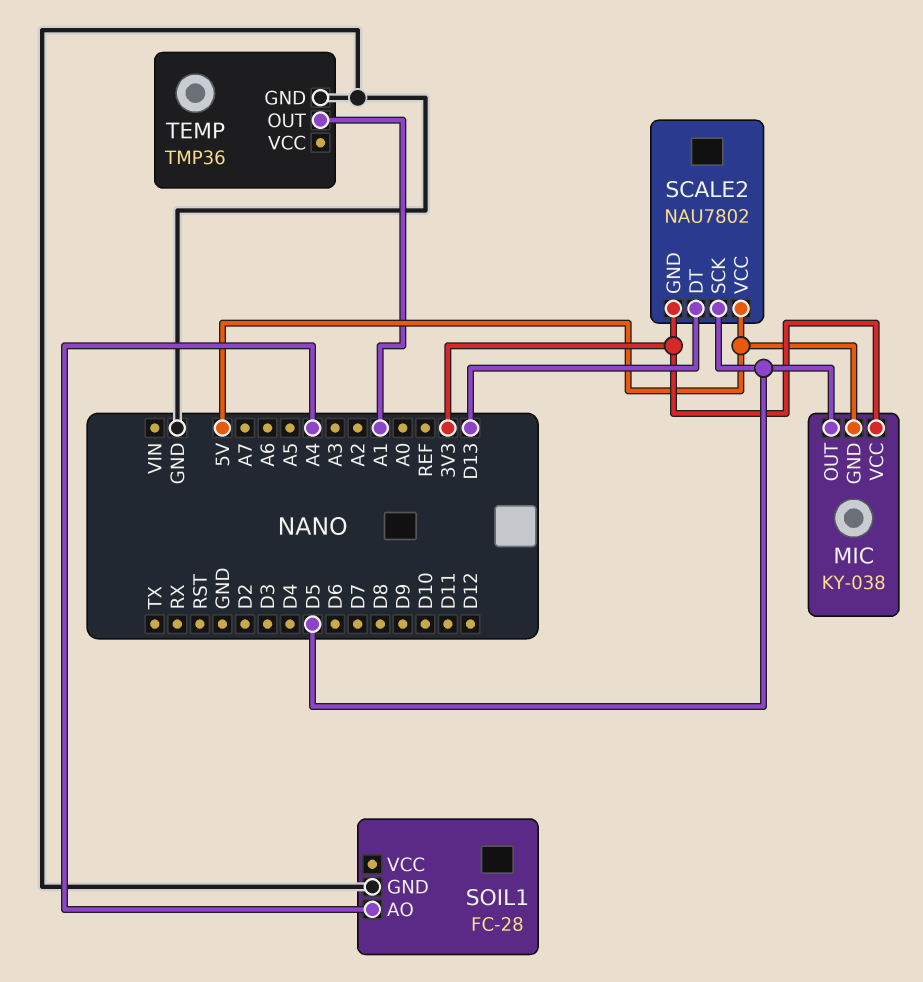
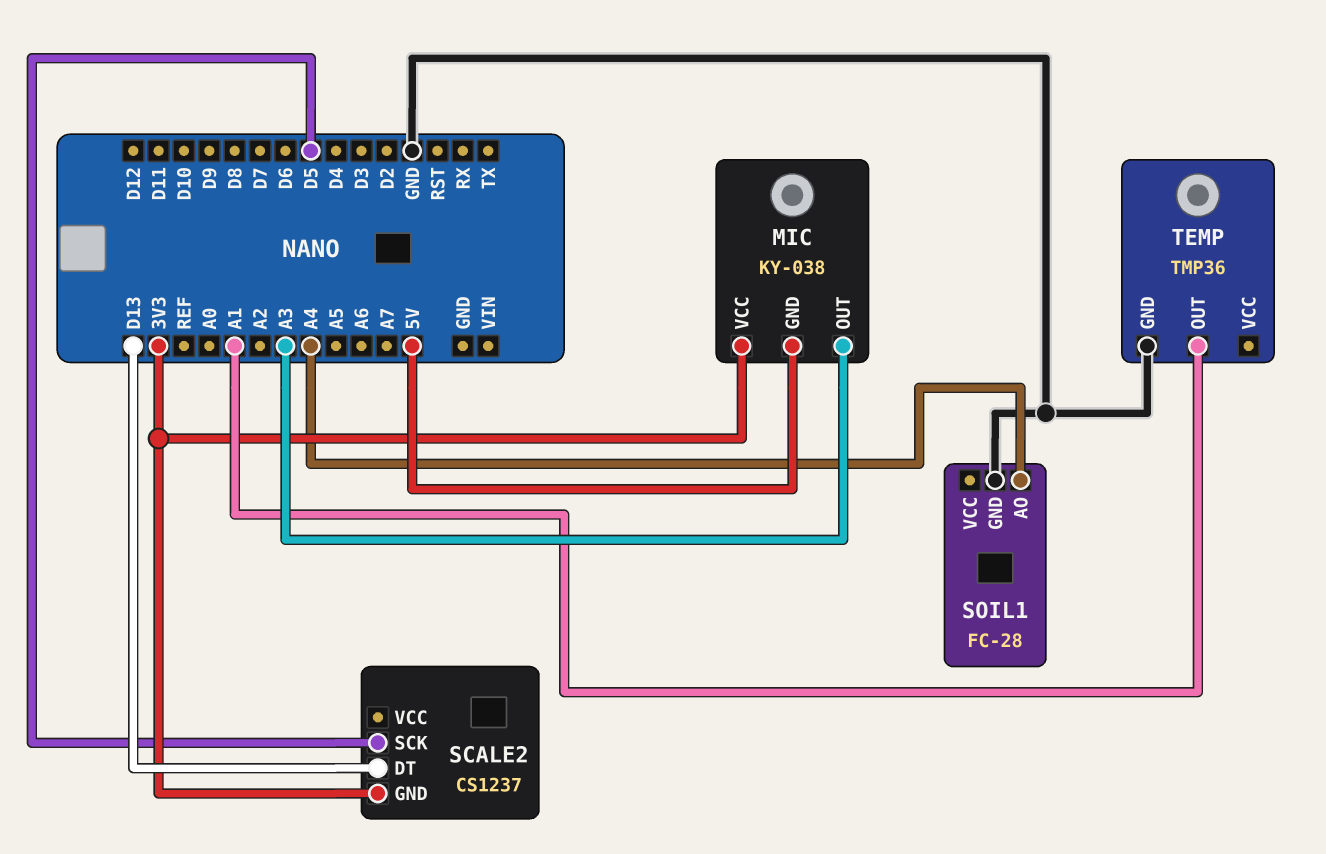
MIC pin OUT: D5 -> A3
SCALE2: NAU7802 -> CS1237
SCALE2 pin VCC: 5V -> none

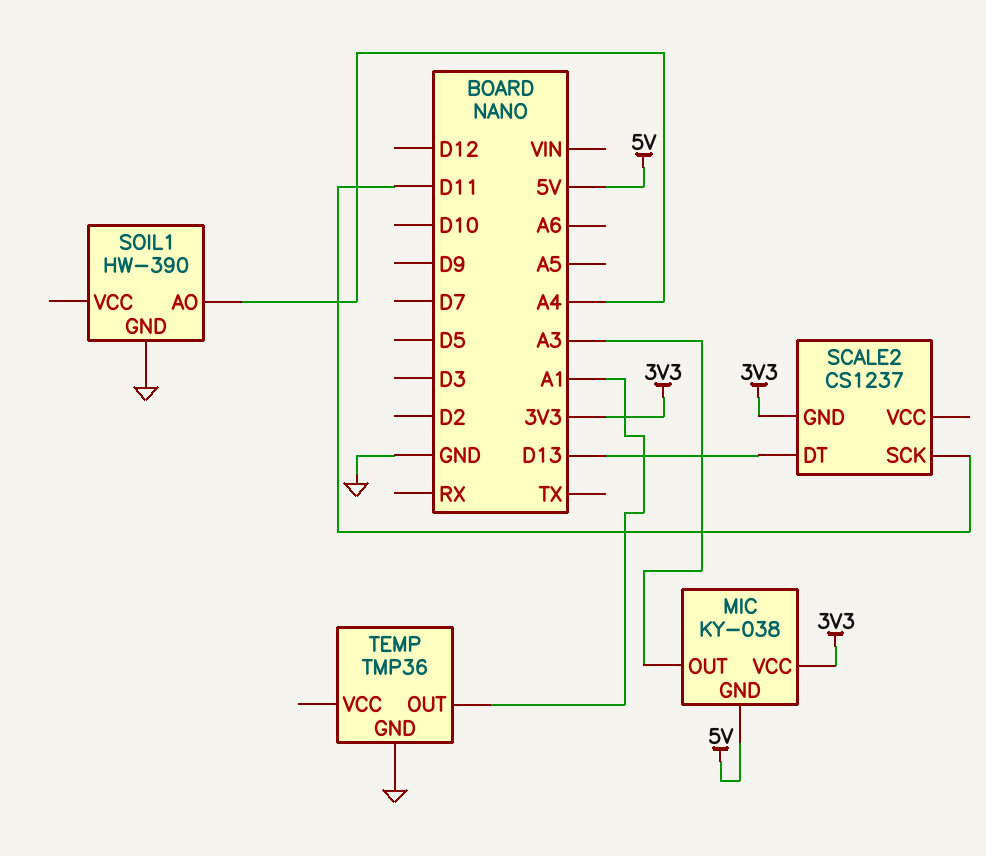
SCALE2 pin SCK: D5 -> D11
SOIL1: FC-28 -> HW-390

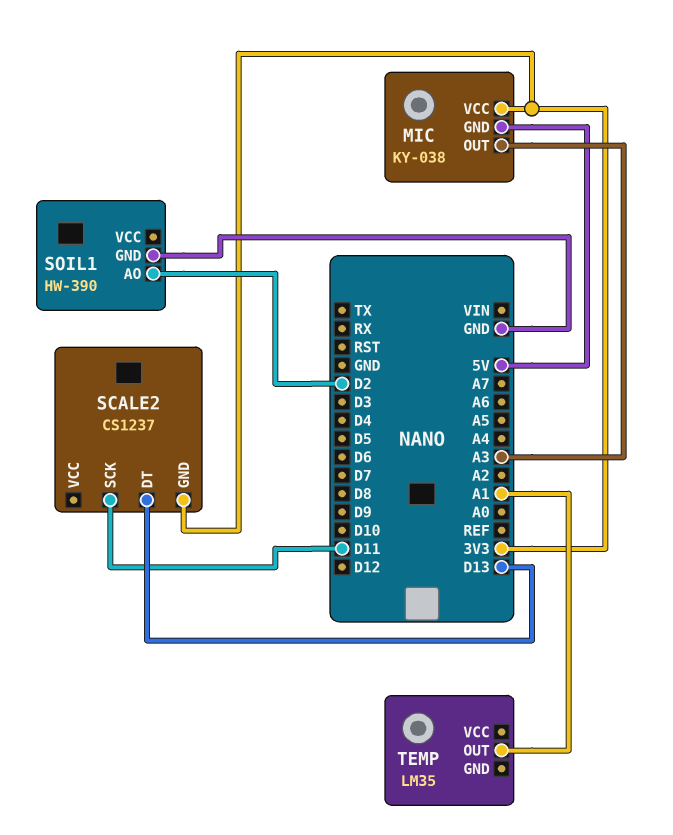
SOIL1 pin AO: A4 -> D2
TEMP: TMP36 -> LM35
TEMP pin GND: GND -> none

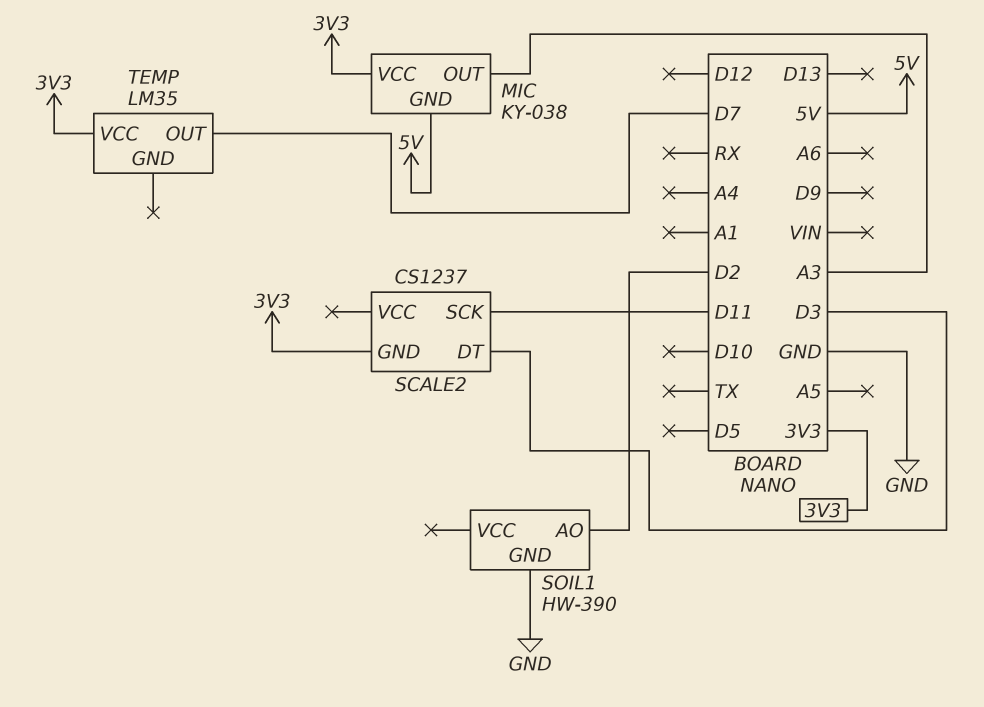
SCALE2 pin DT: D13 -> D3
TEMP pin OUT: A1 -> D7
TEMP pin VCC: none -> 3V3

